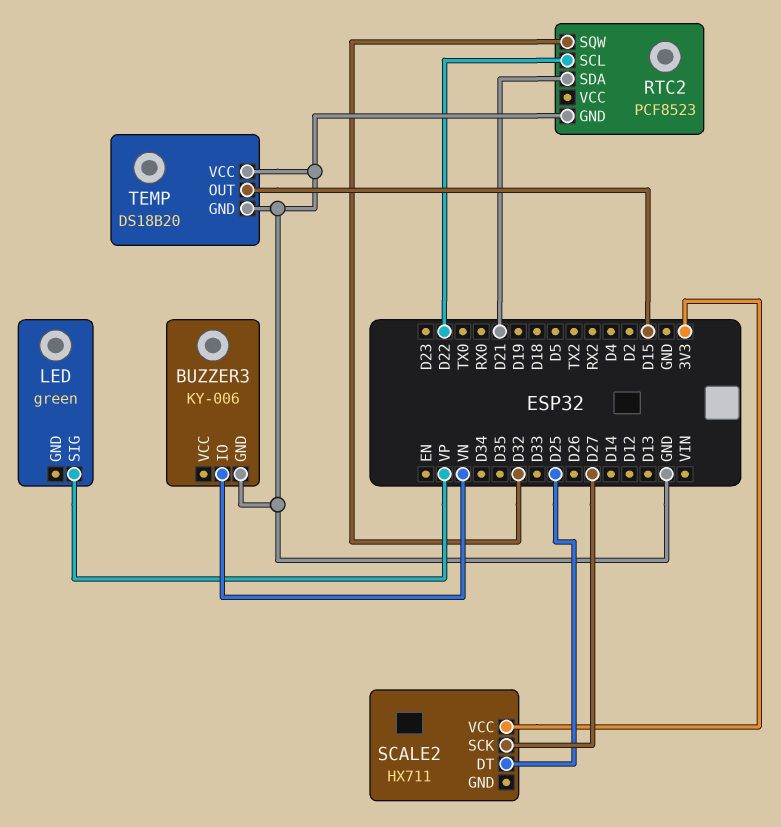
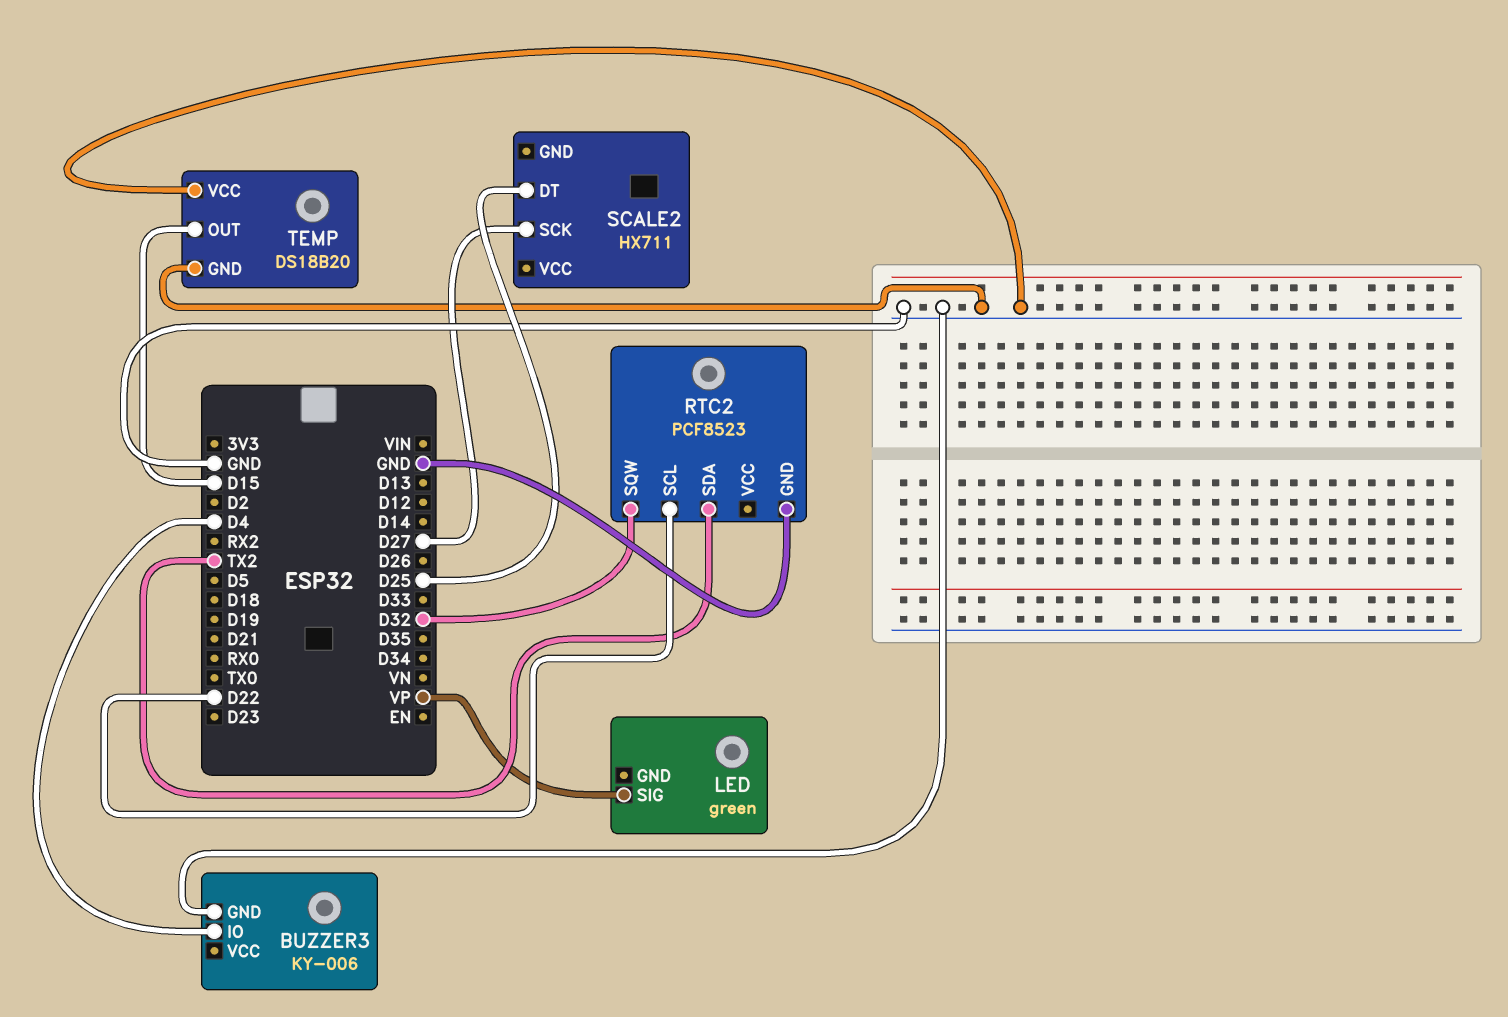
BUZZER3 pin IO: VN -> D4
RTC2 pin SDA: D21 -> TX2
SCALE2 pin VCC: 3V3 -> none

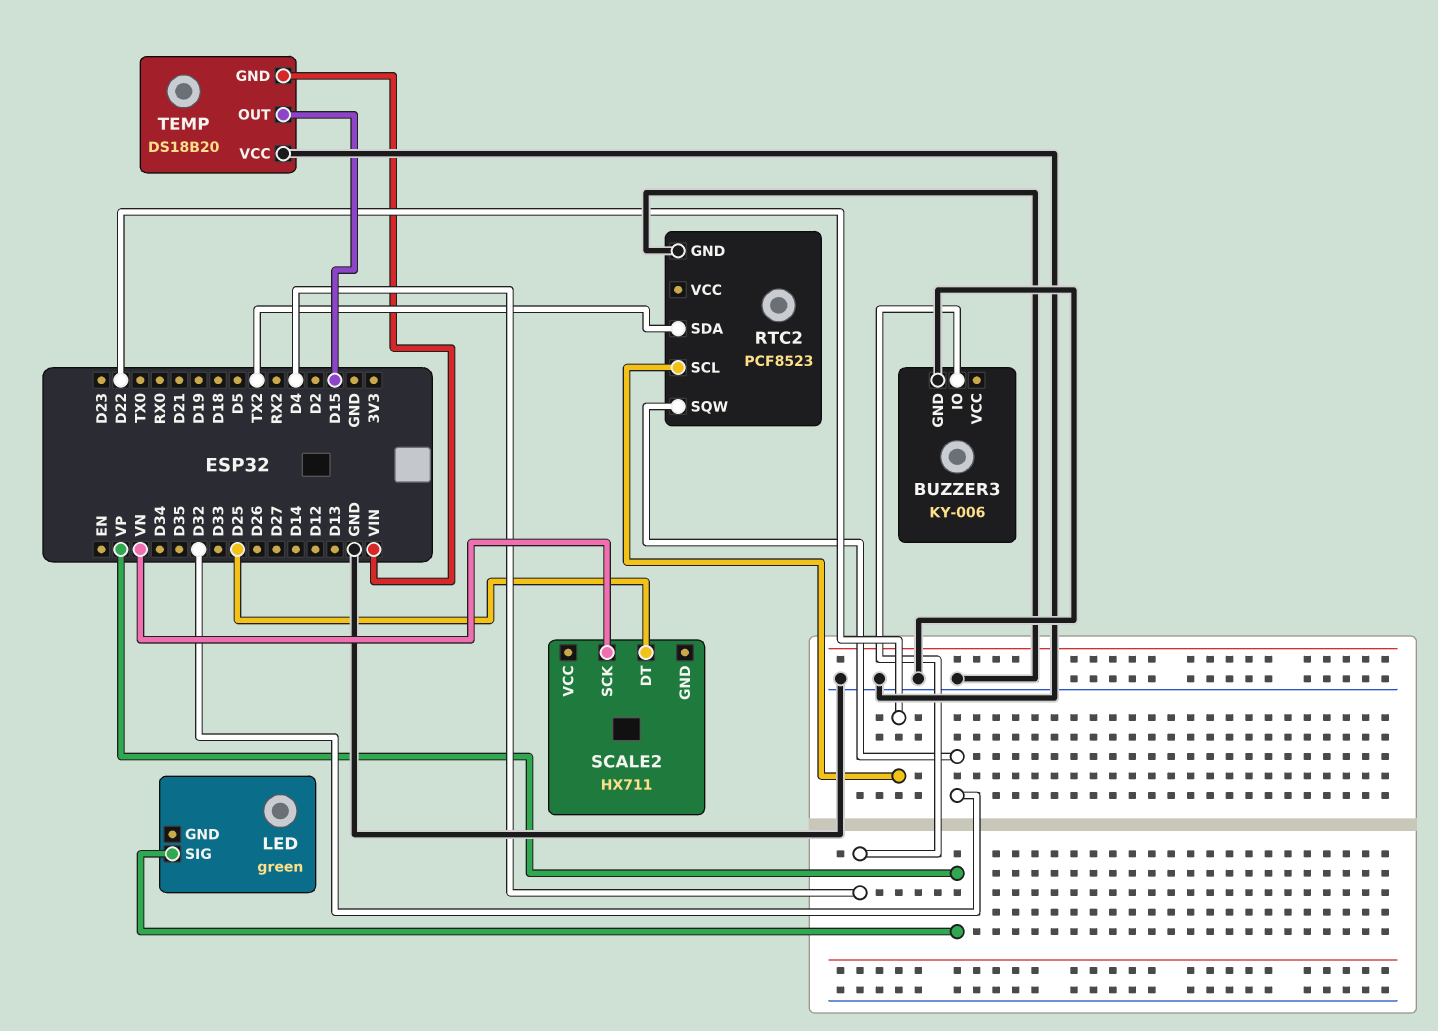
SCALE2 pin SCK: D27 -> VN
TEMP pin GND: GND -> VIN

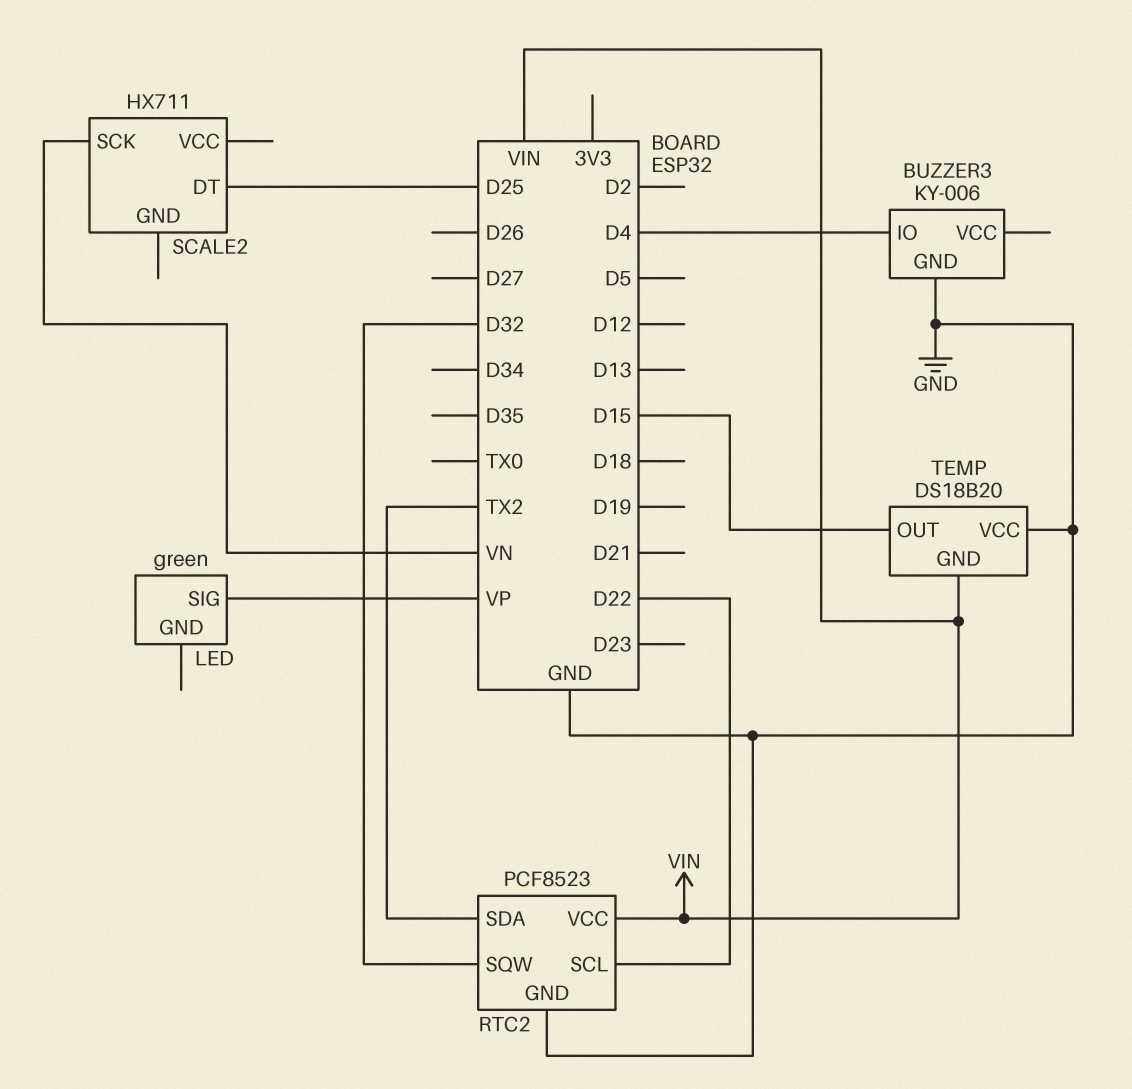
RTC2 pin VCC: none -> VIN

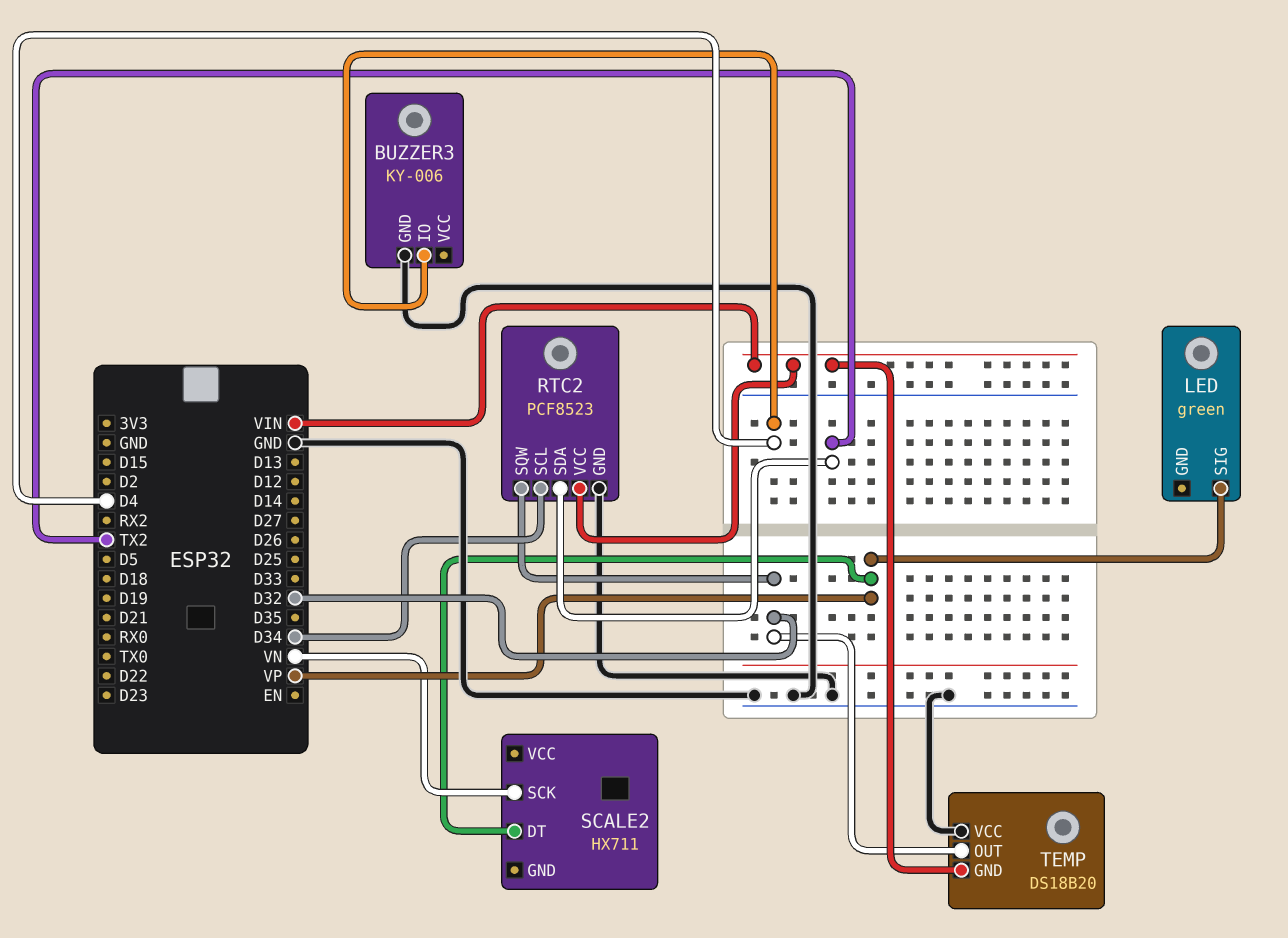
RTC2 pin SCL: D22 -> D34
SCALE2 pin DT: D25 -> VP
TEMP pin OUT: D15 -> D32

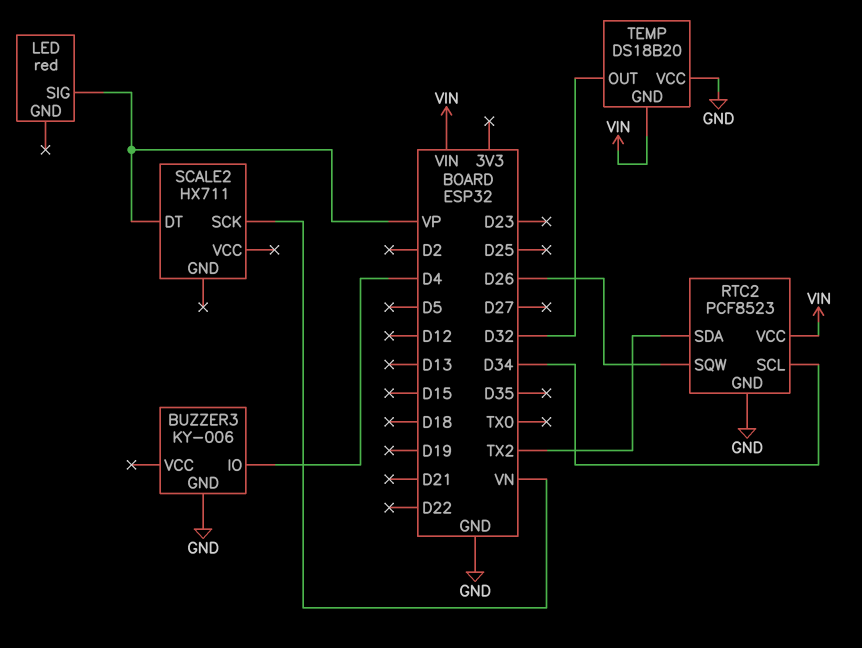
LED: green -> red
RTC2 pin SQW: D32 -> D26

